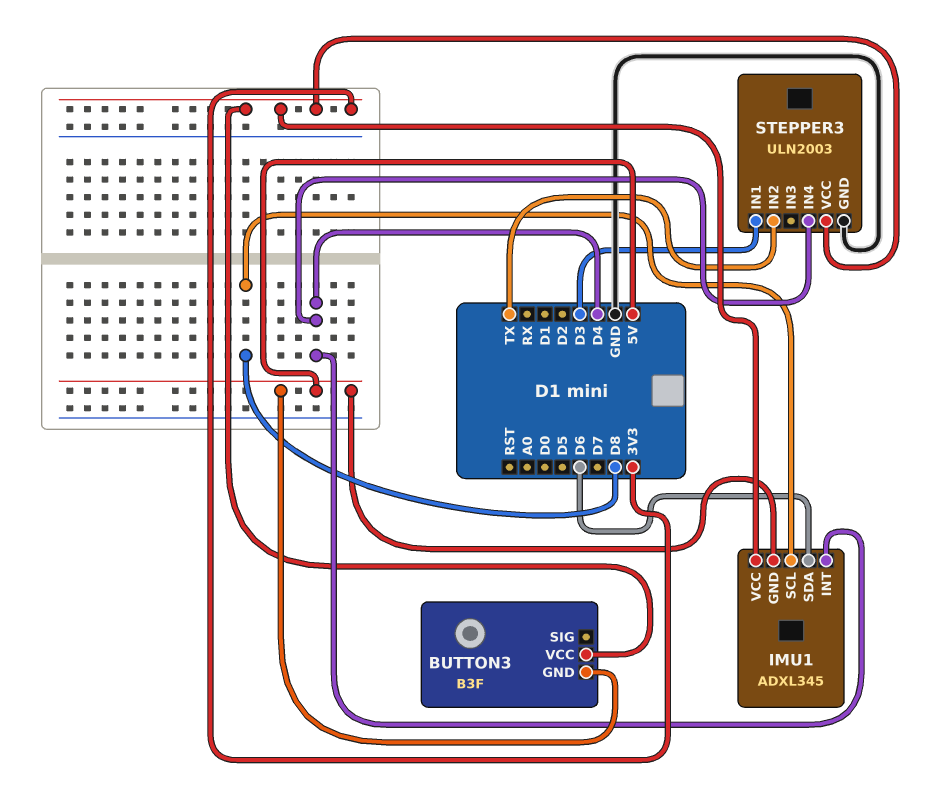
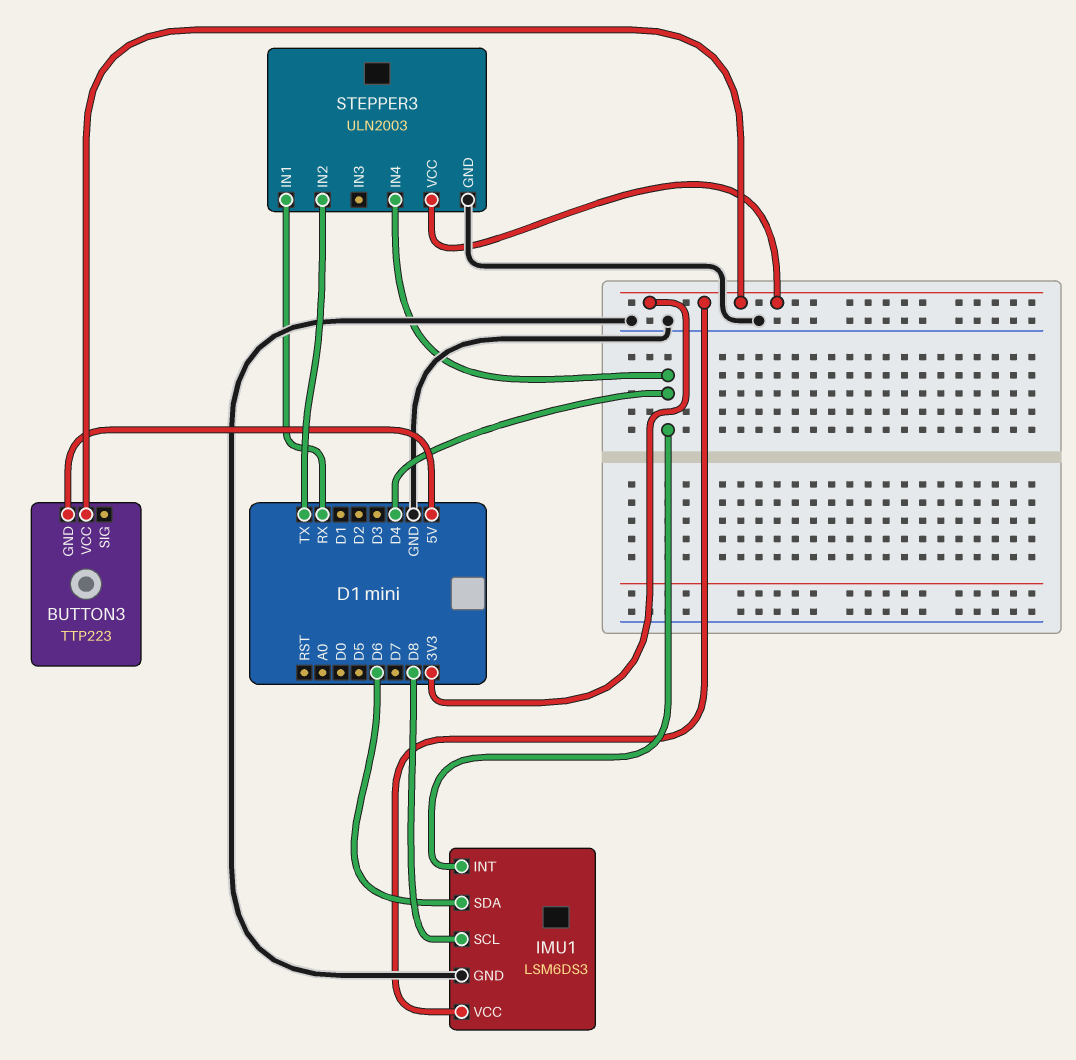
BUTTON3: B3F -> TTP223
IMU1: ADXL345 -> LSM6DS3
IMU1 pin GND: 5V -> GND
STEPPER3 pin IN1: D3 -> RX

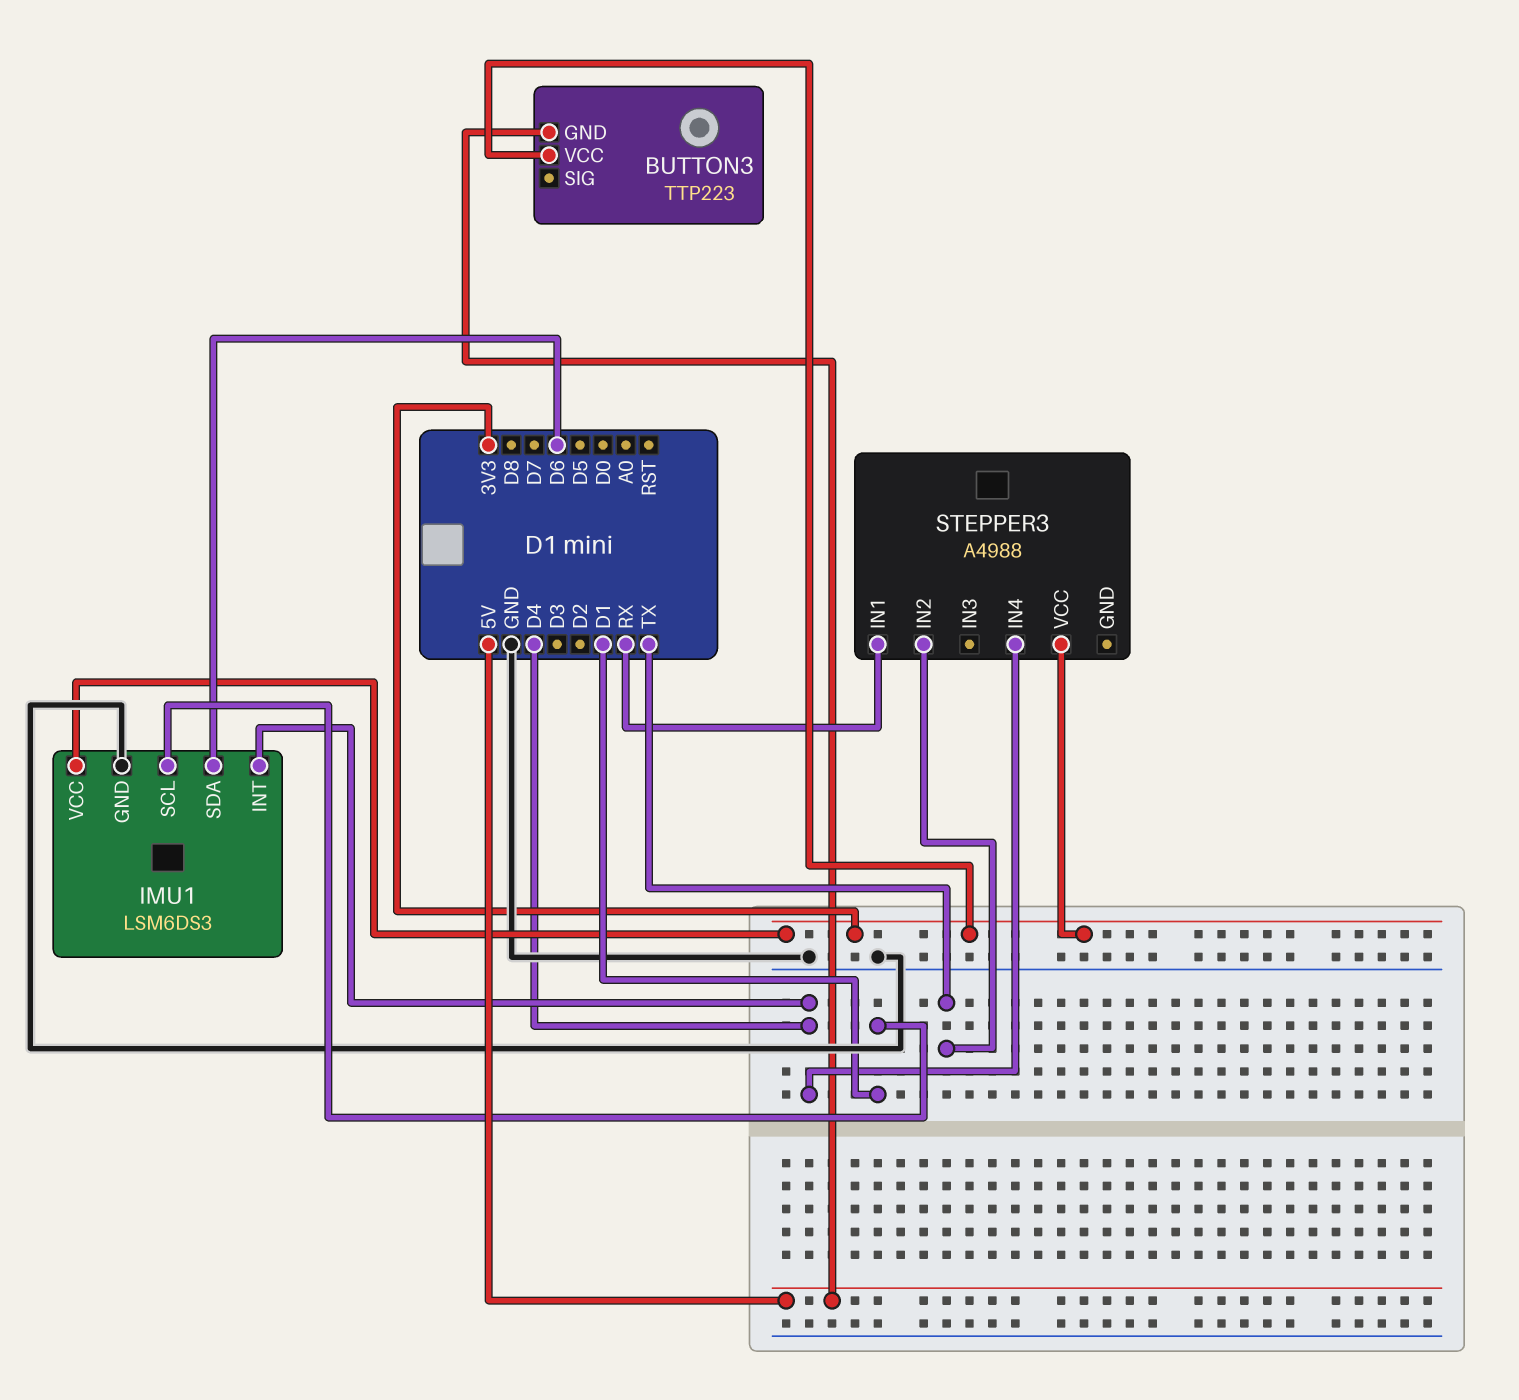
IMU1 pin SCL: D8 -> D1
STEPPER3: ULN2003 -> A4988
STEPPER3 pin GND: GND -> none

